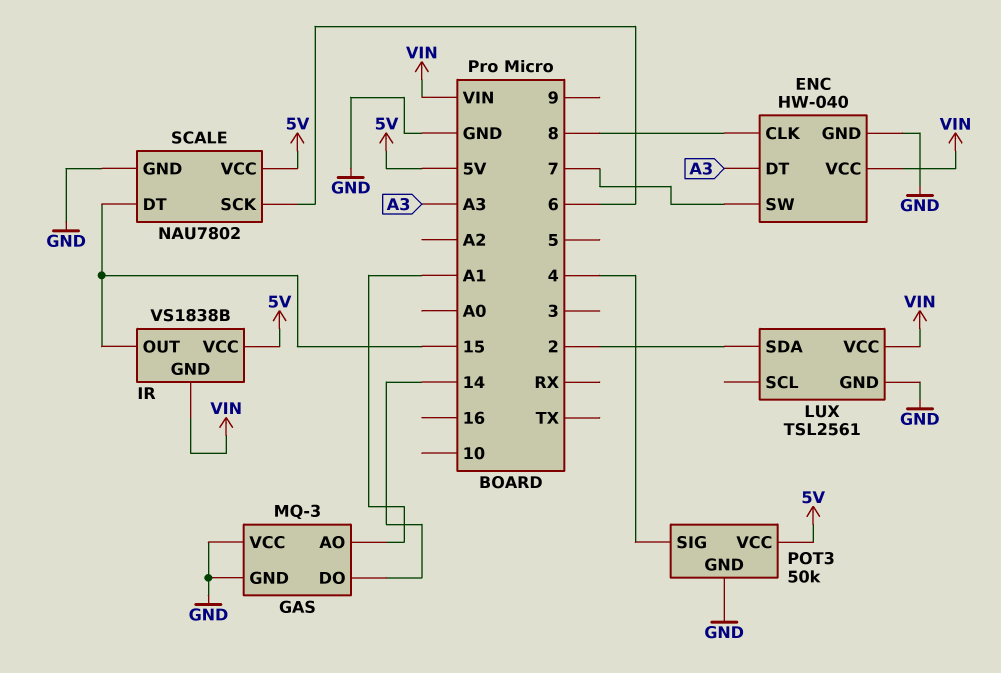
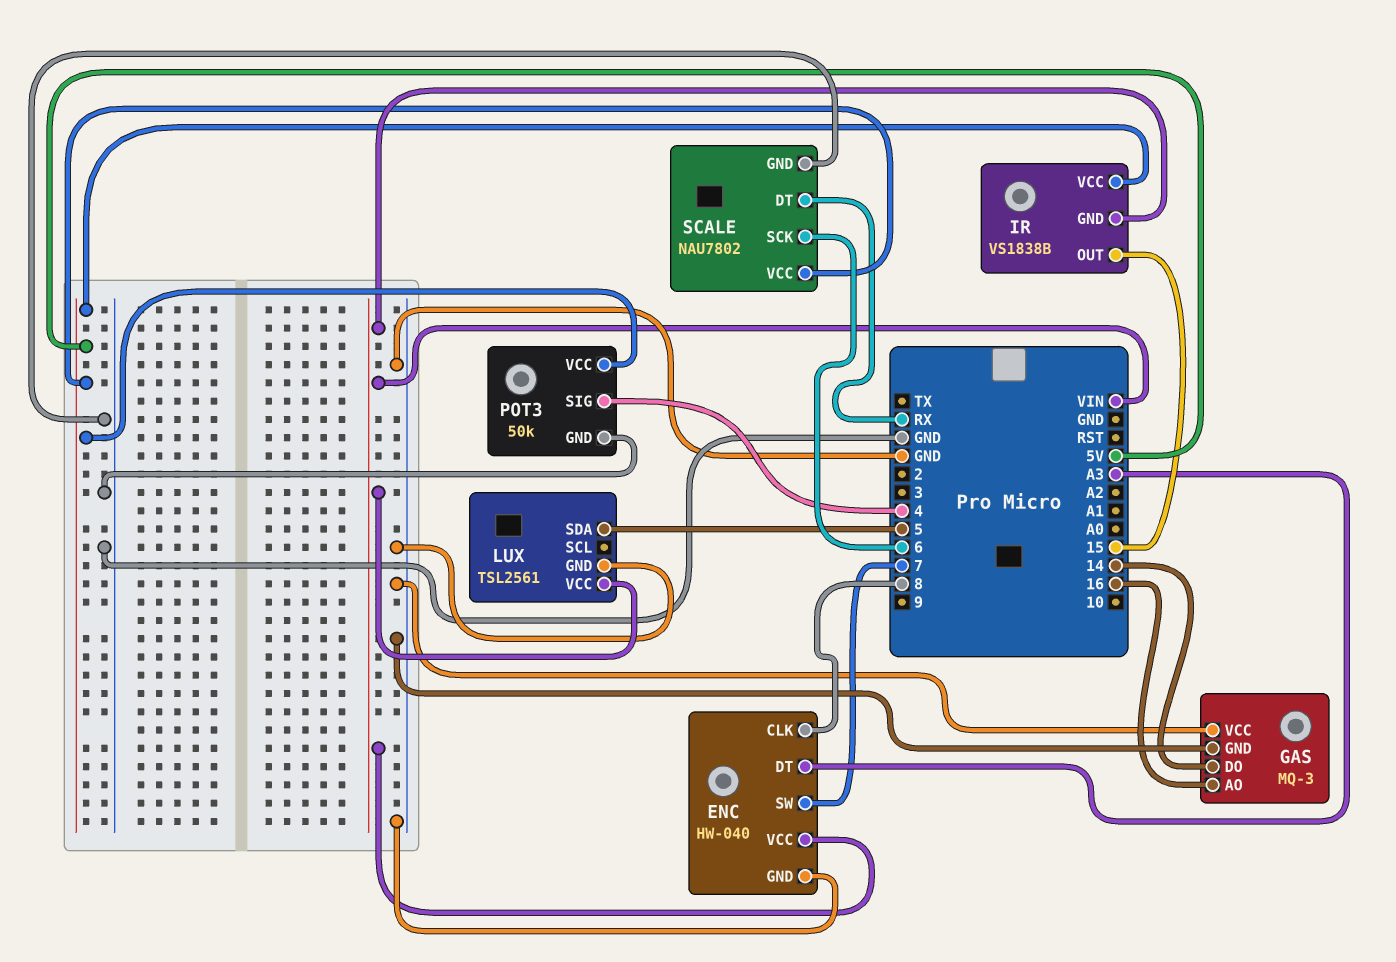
GAS pin AO: A1 -> 16
LUX pin SDA: 2 -> 5
SCALE pin DT: 15 -> RX

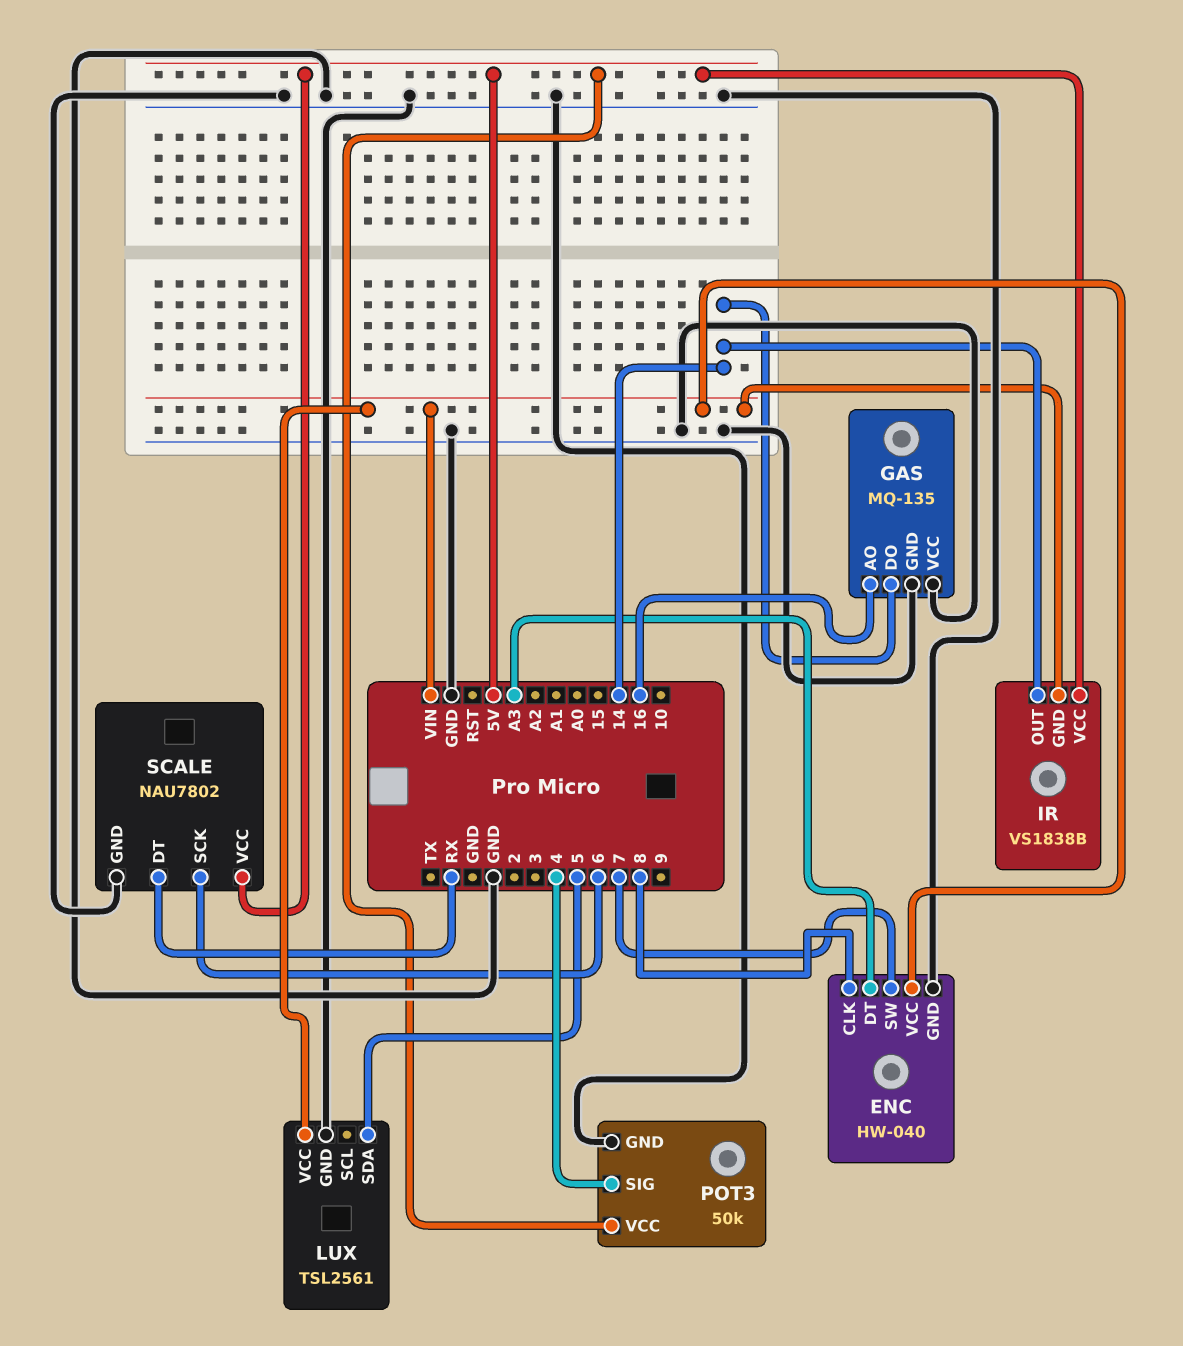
GAS: MQ-3 -> MQ-135
IR pin OUT: 15 -> 14

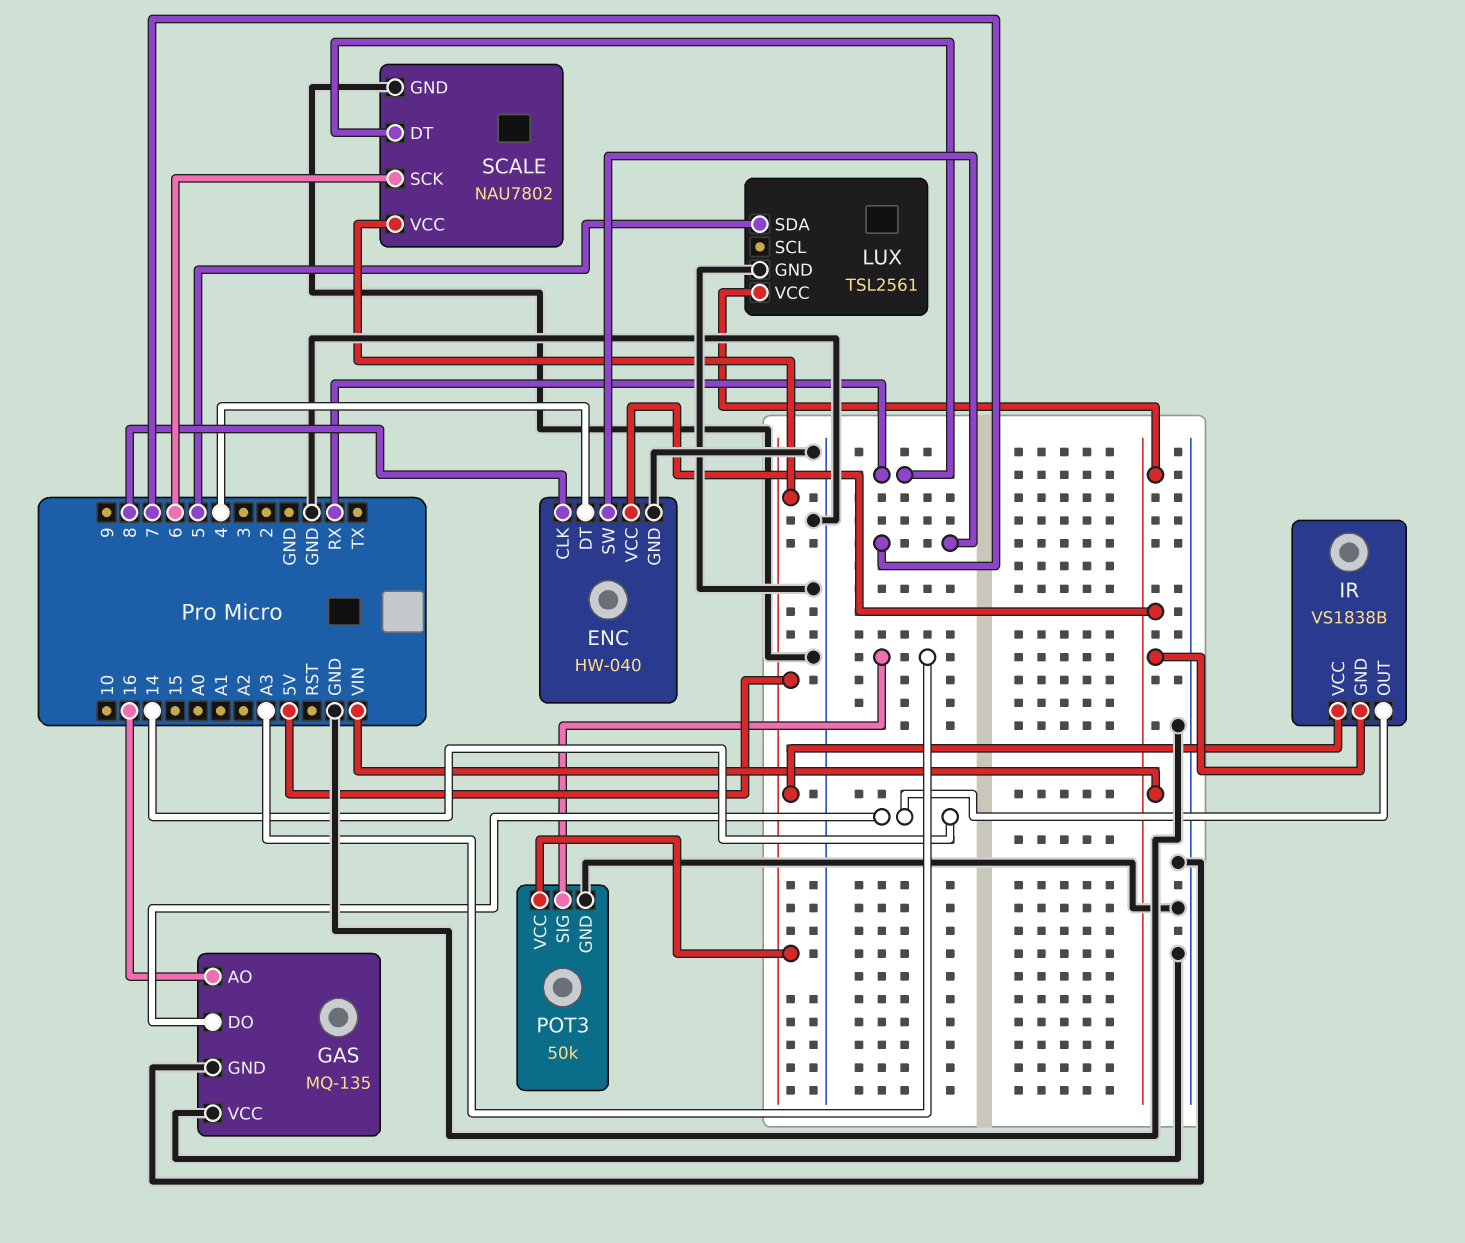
ENC pin DT: A3 -> 4
POT3 pin SIG: 4 -> A3

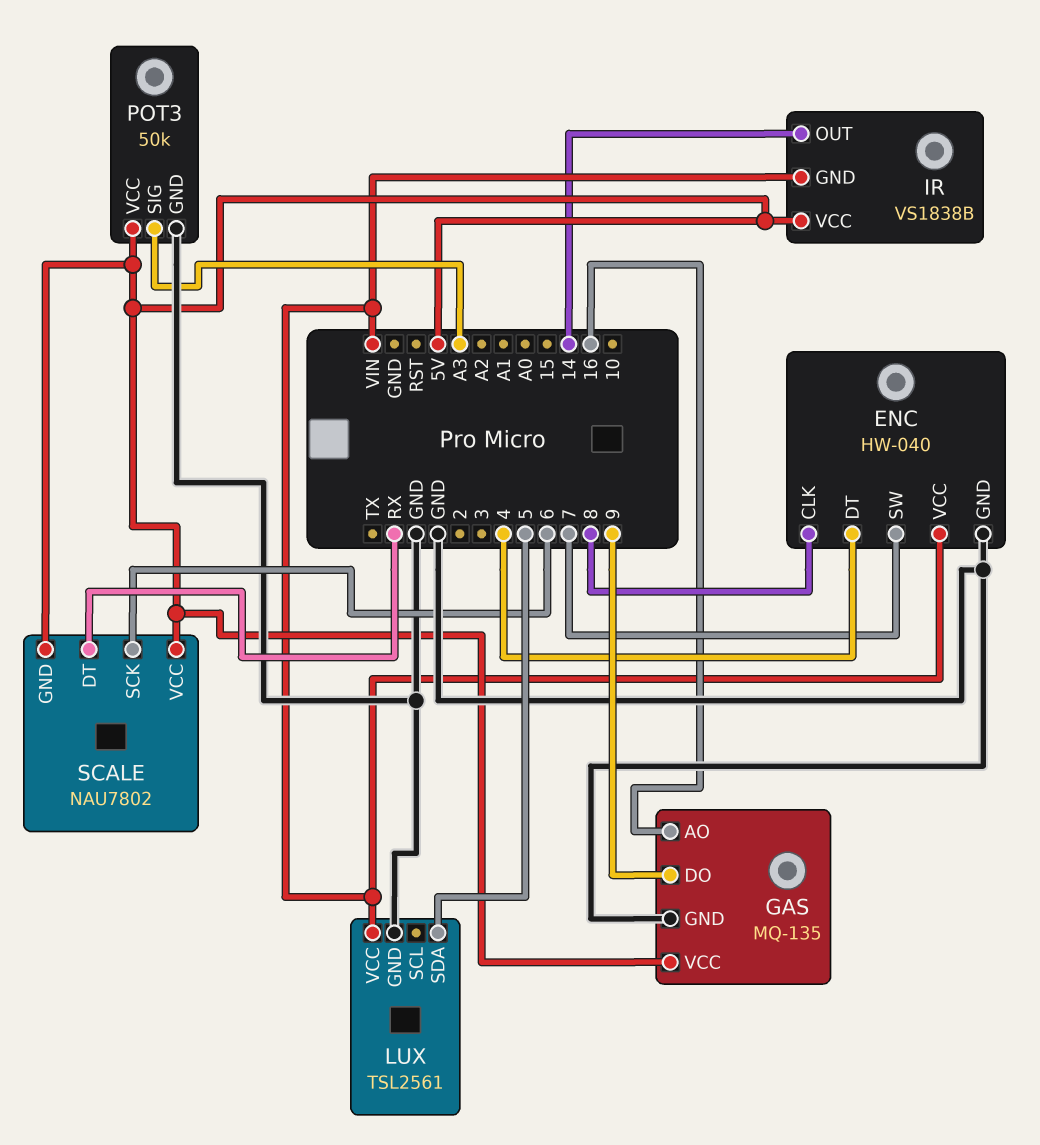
GAS pin DO: 14 -> 9
GAS pin VCC: GND -> 5V
SCALE pin GND: GND -> 5V

